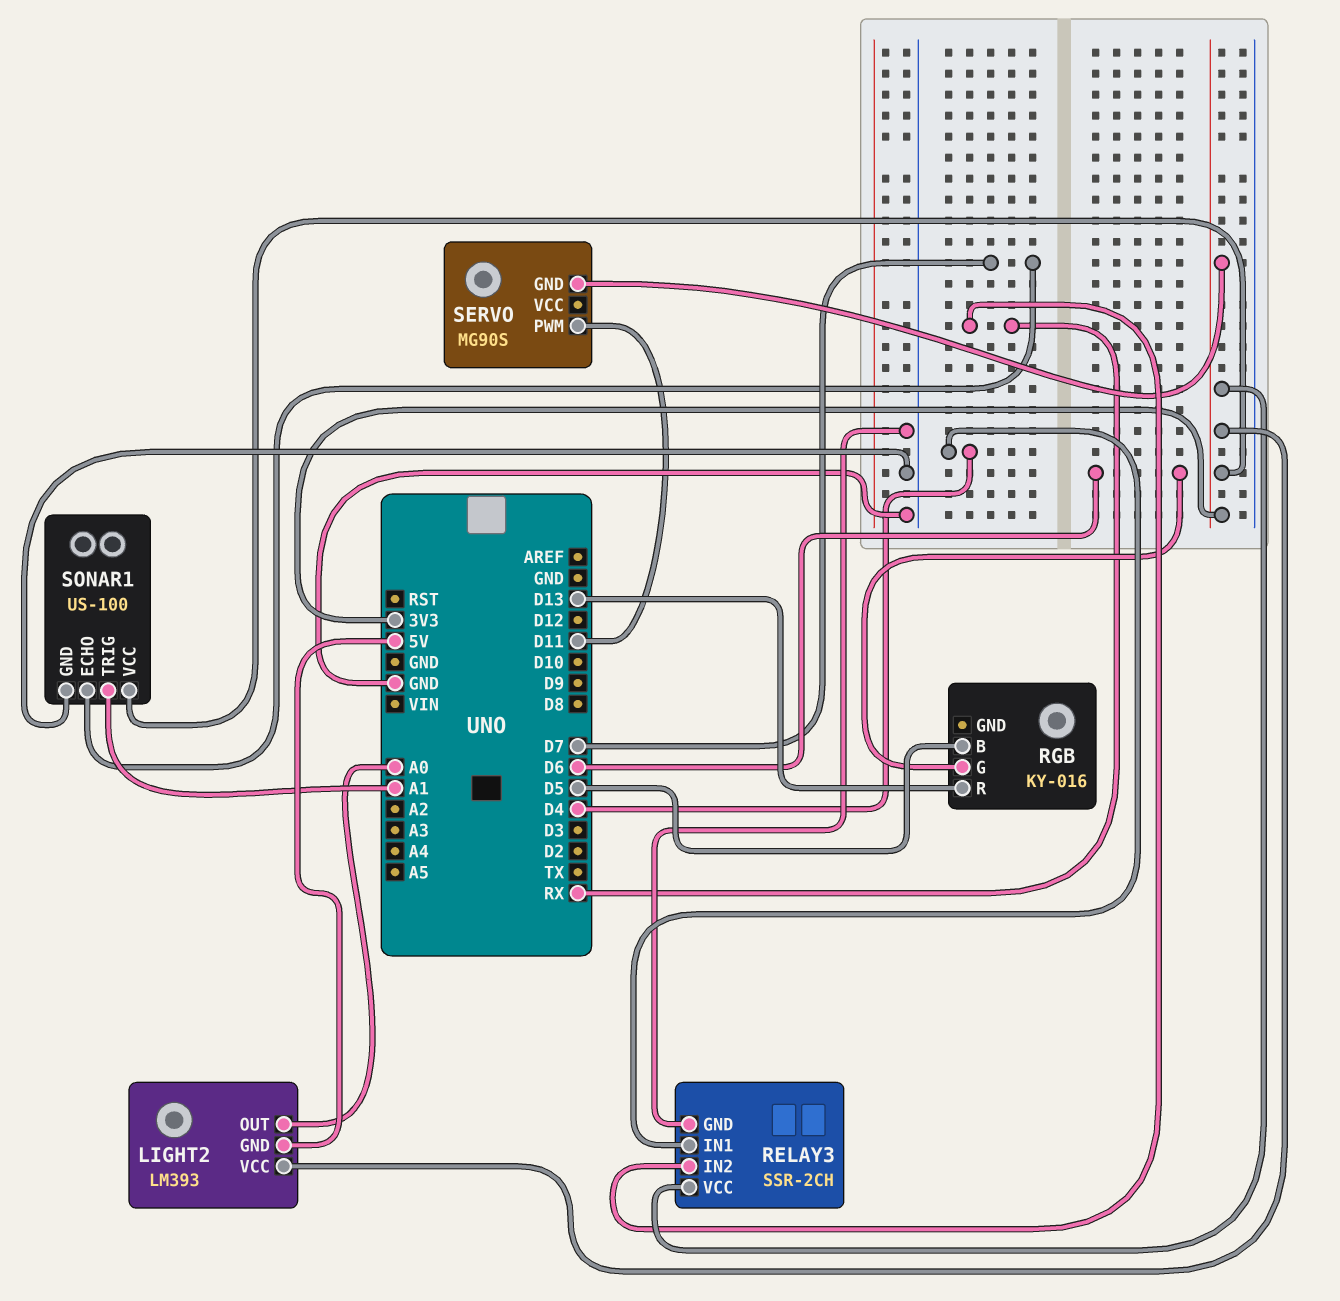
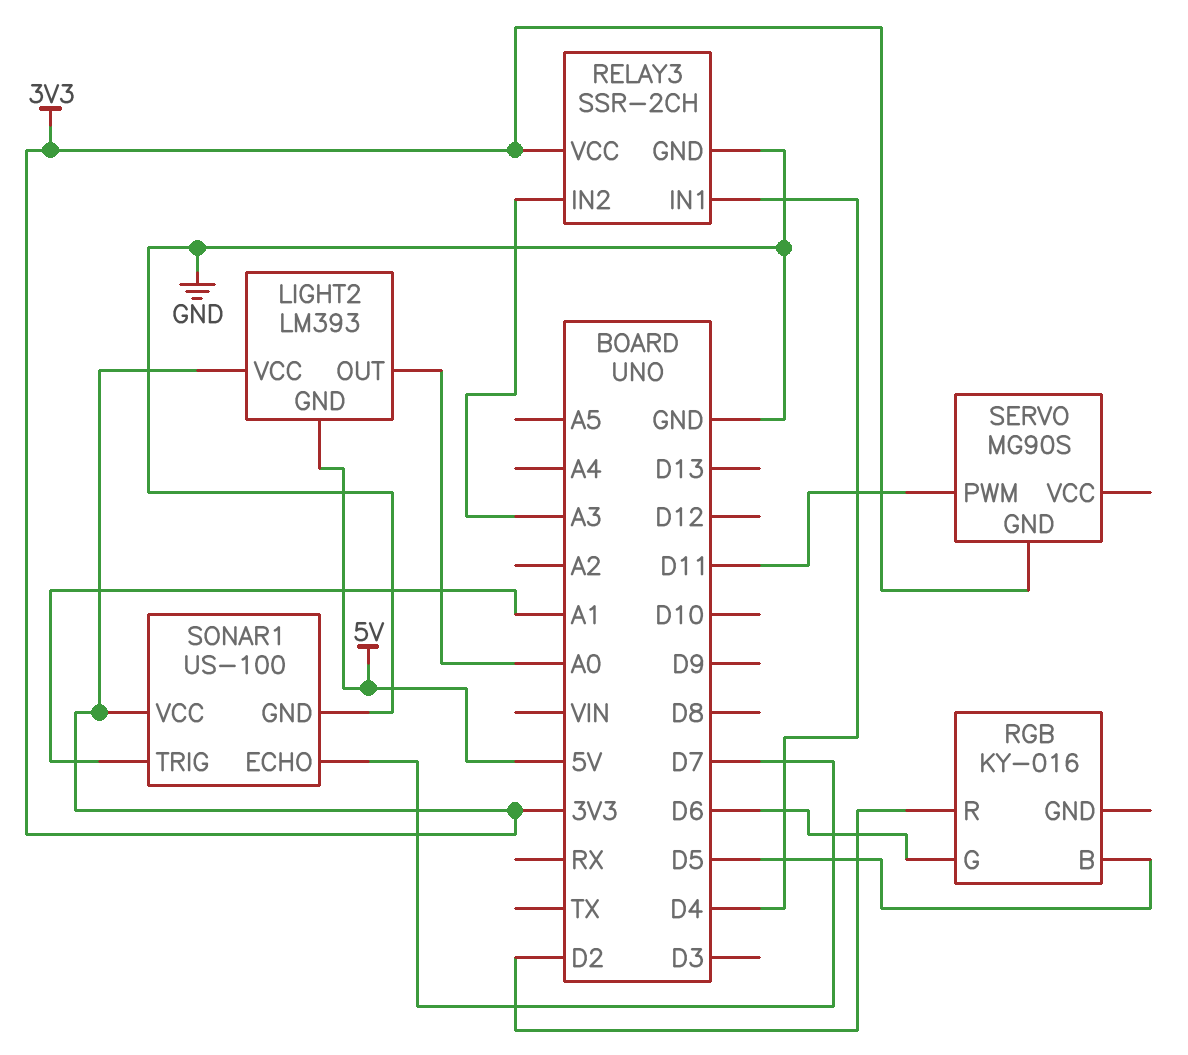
RELAY3 pin IN2: RX -> A3
RGB pin R: D13 -> D2

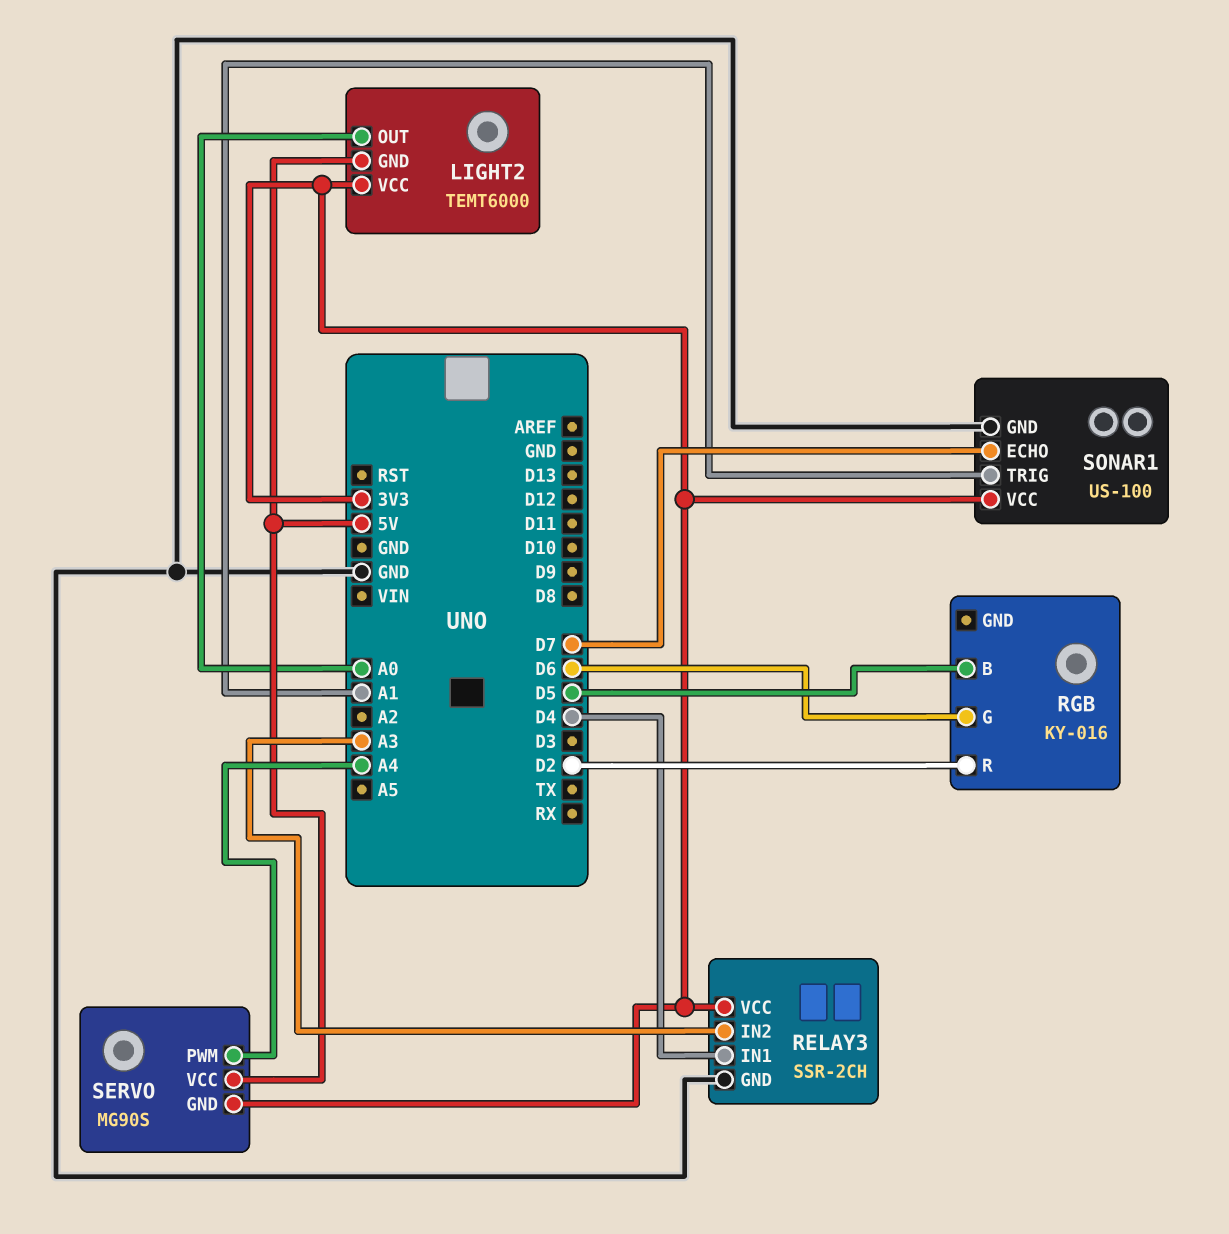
LIGHT2: LM393 -> TEMT6000
SERVO pin PWM: D11 -> A4
SERVO pin VCC: none -> 5V

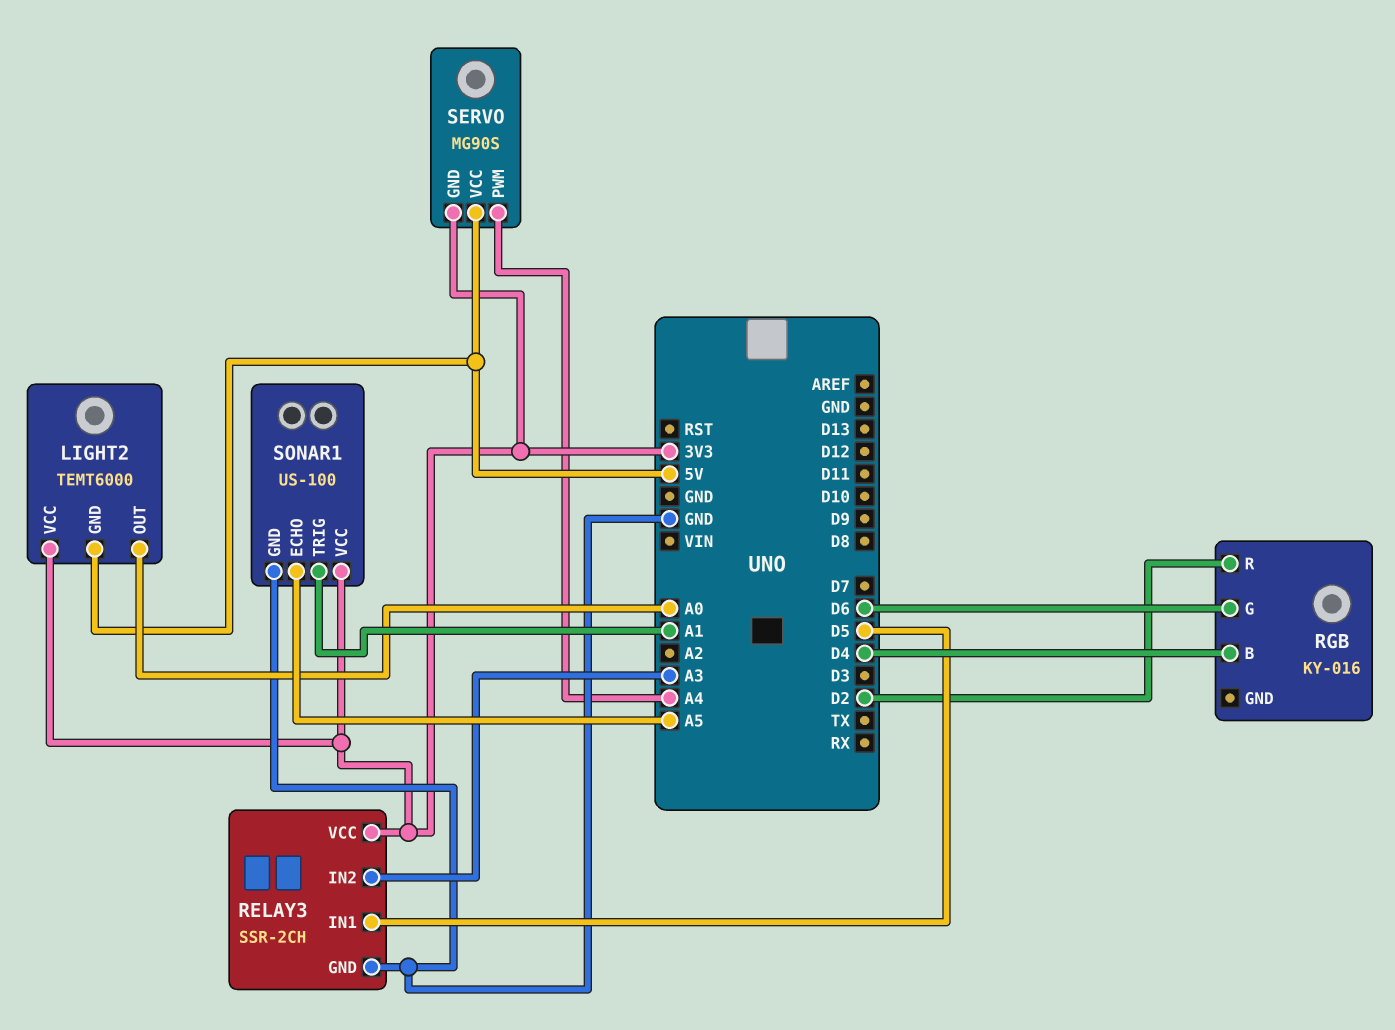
RELAY3 pin IN1: D4 -> D5
RGB pin B: D5 -> D4
SONAR1 pin ECHO: D7 -> A5

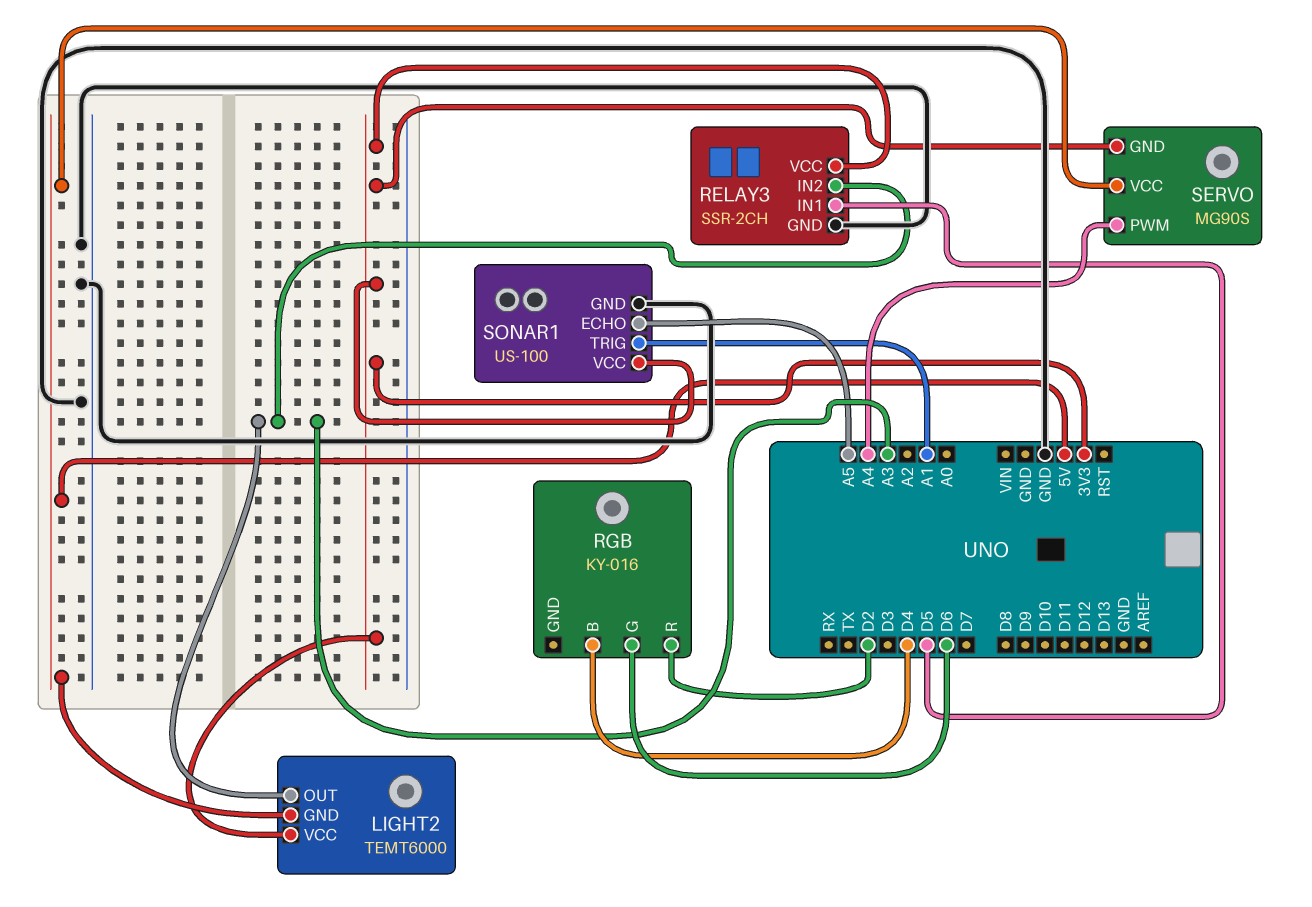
LIGHT2 pin OUT: A0 -> A3

